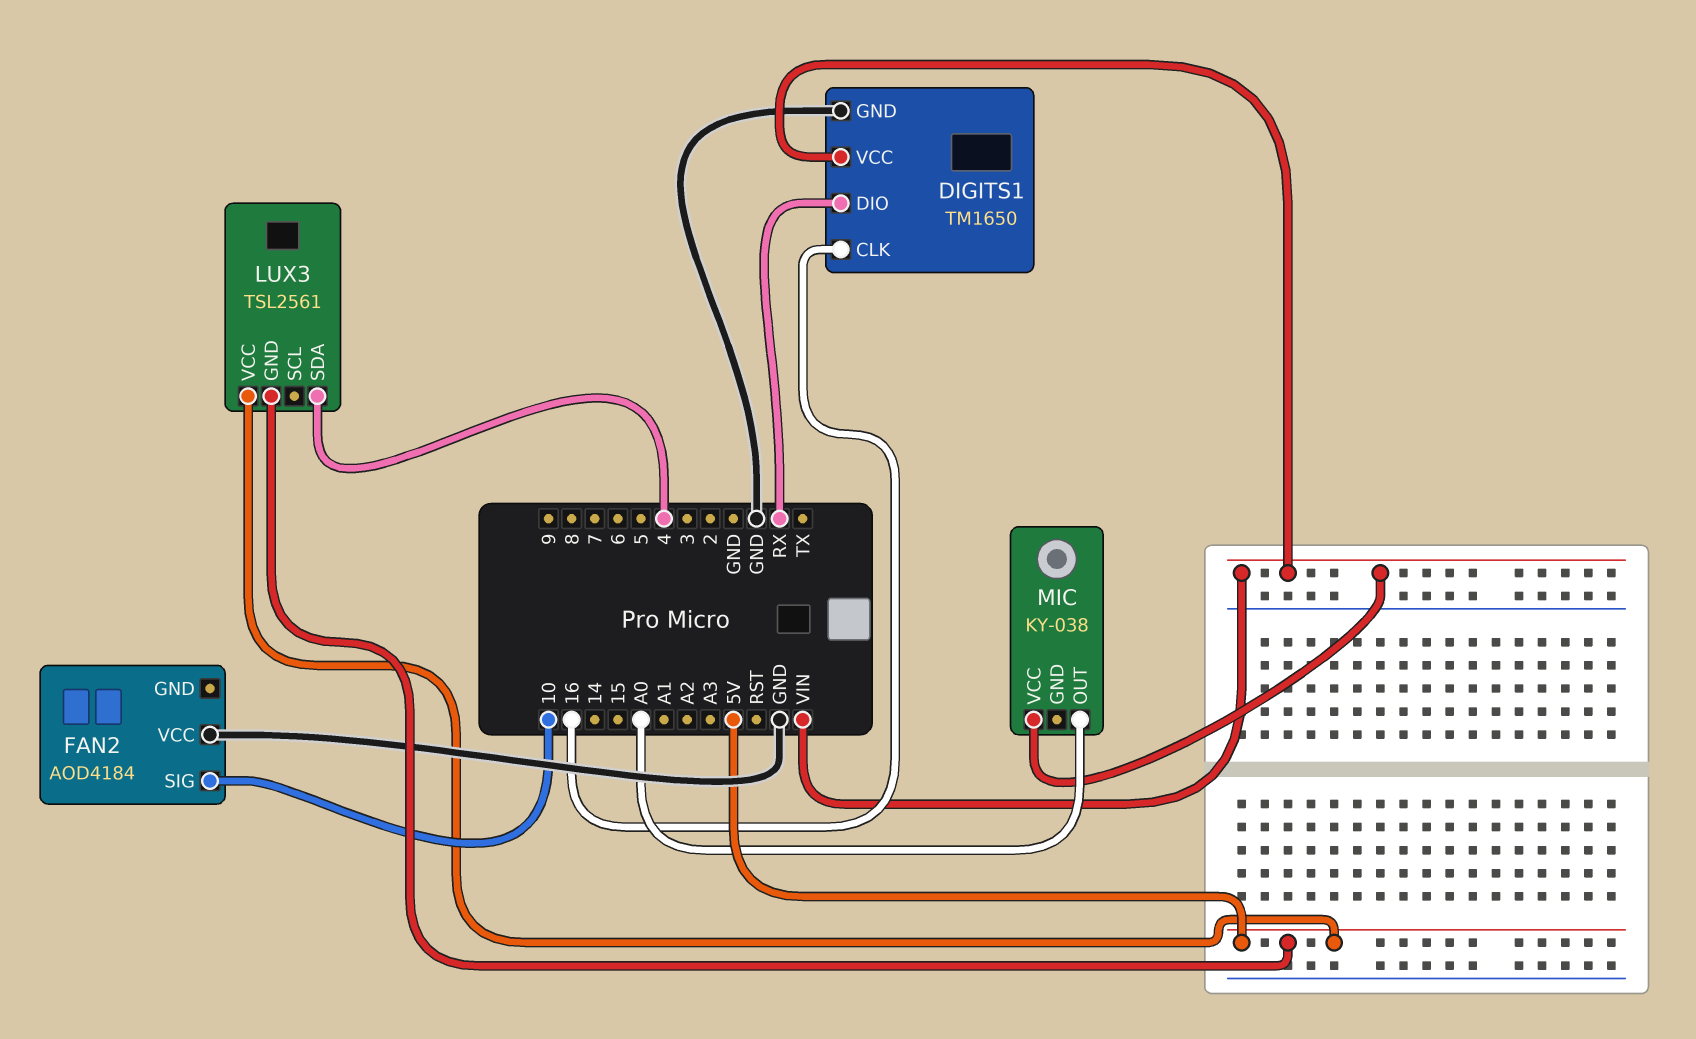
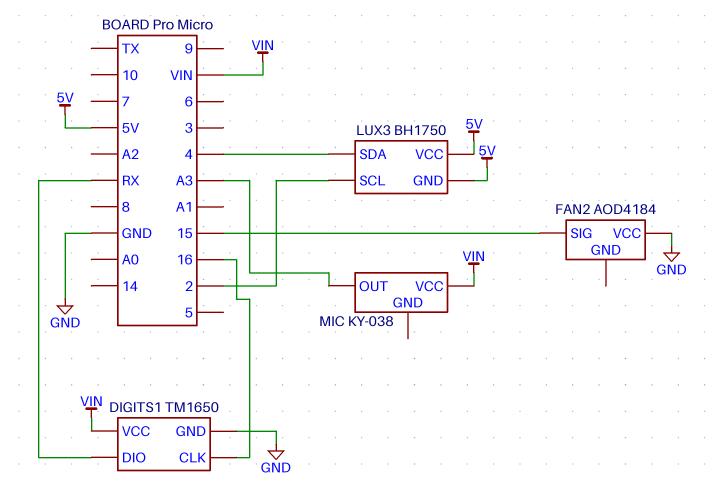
FAN2 pin SIG: 10 -> 15
LUX3: TSL2561 -> BH1750
LUX3 pin SCL: none -> 2
MIC pin OUT: A0 -> A3

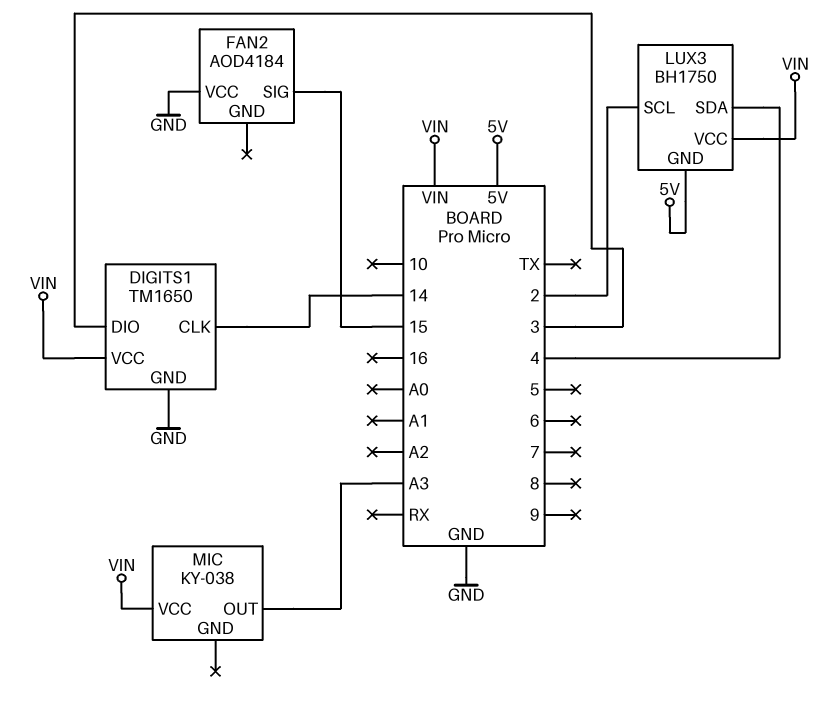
DIGITS1 pin CLK: 16 -> 14
DIGITS1 pin DIO: RX -> 3
LUX3 pin VCC: 5V -> VIN

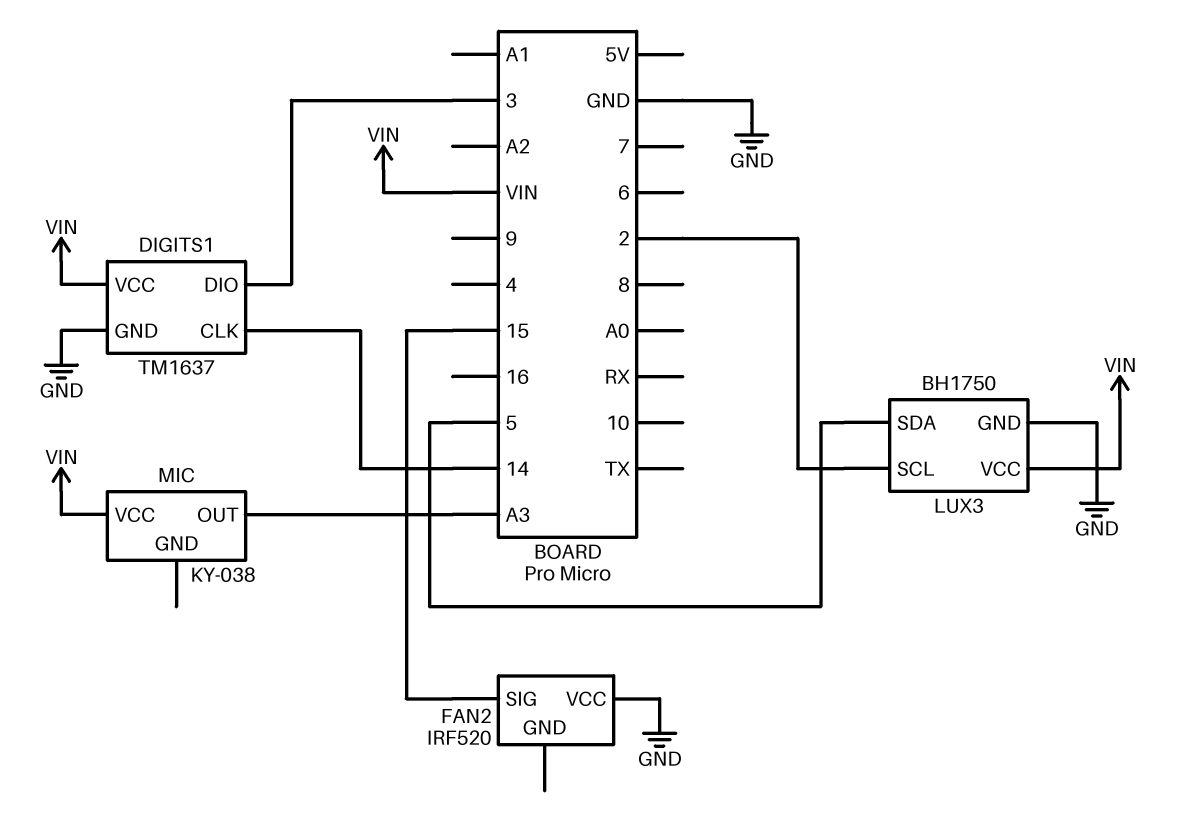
DIGITS1: TM1650 -> TM1637
FAN2: AOD4184 -> IRF520
LUX3 pin GND: 5V -> GND
LUX3 pin SDA: 4 -> 5

